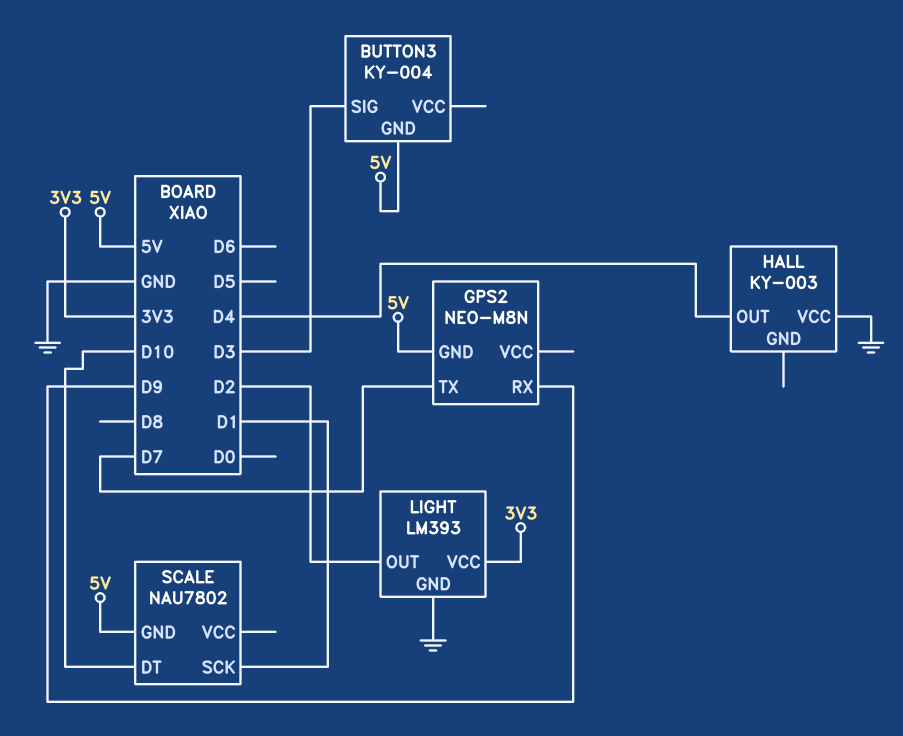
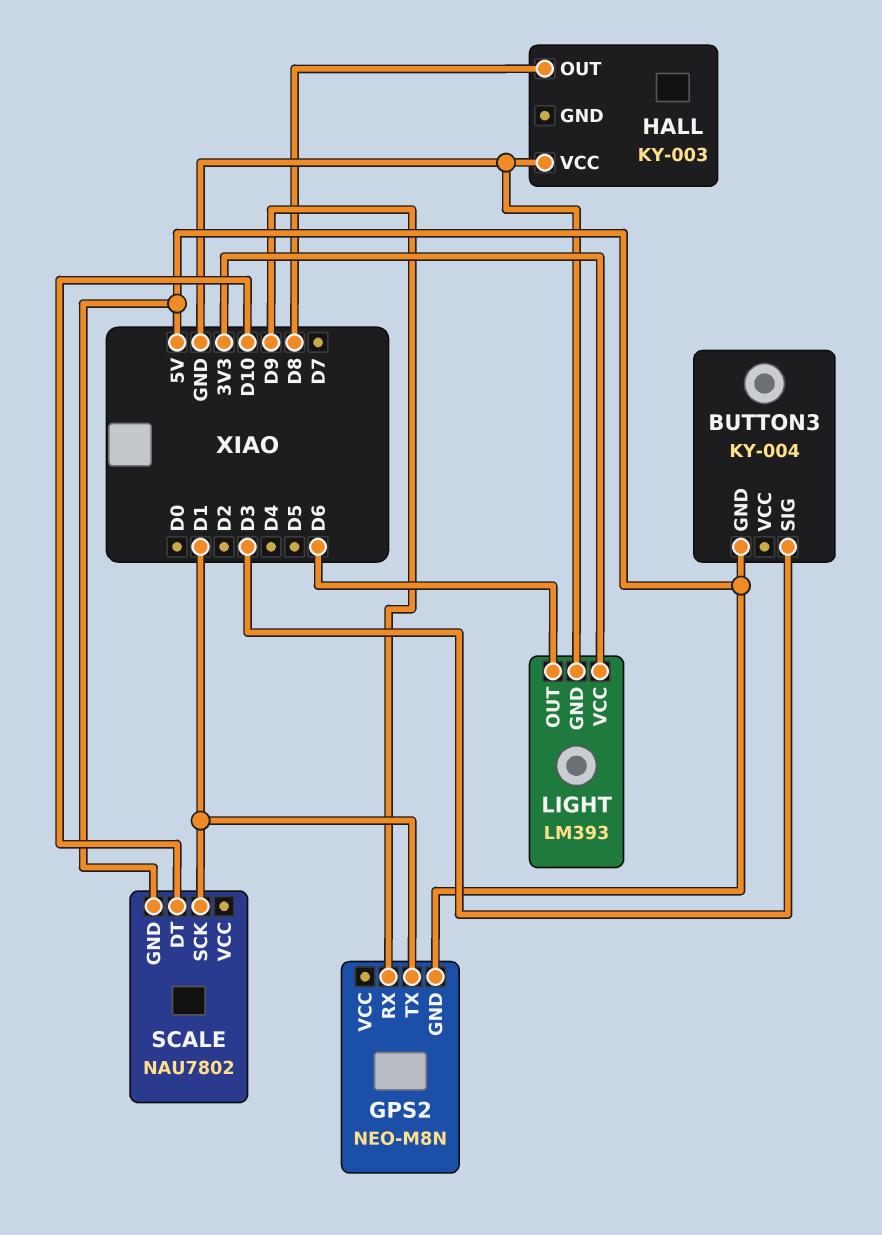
GPS2 pin TX: D7 -> D1
HALL pin OUT: D4 -> D8
LIGHT pin OUT: D2 -> D6

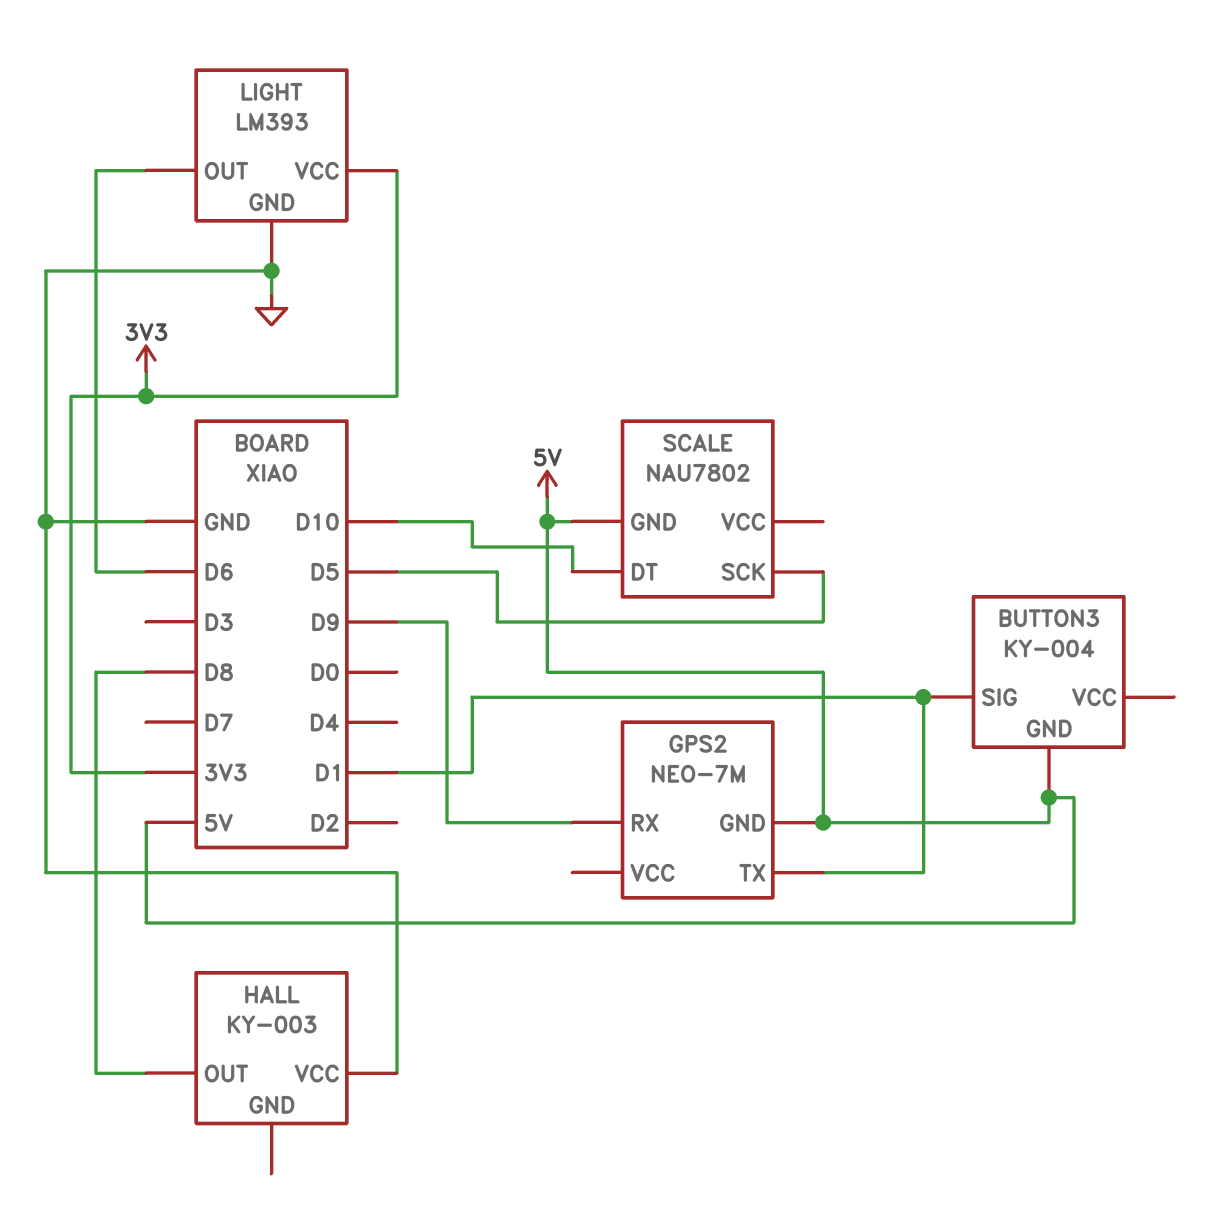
BUTTON3 pin SIG: D3 -> D1
GPS2: NEO-M8N -> NEO-7M
SCALE pin SCK: D1 -> D5

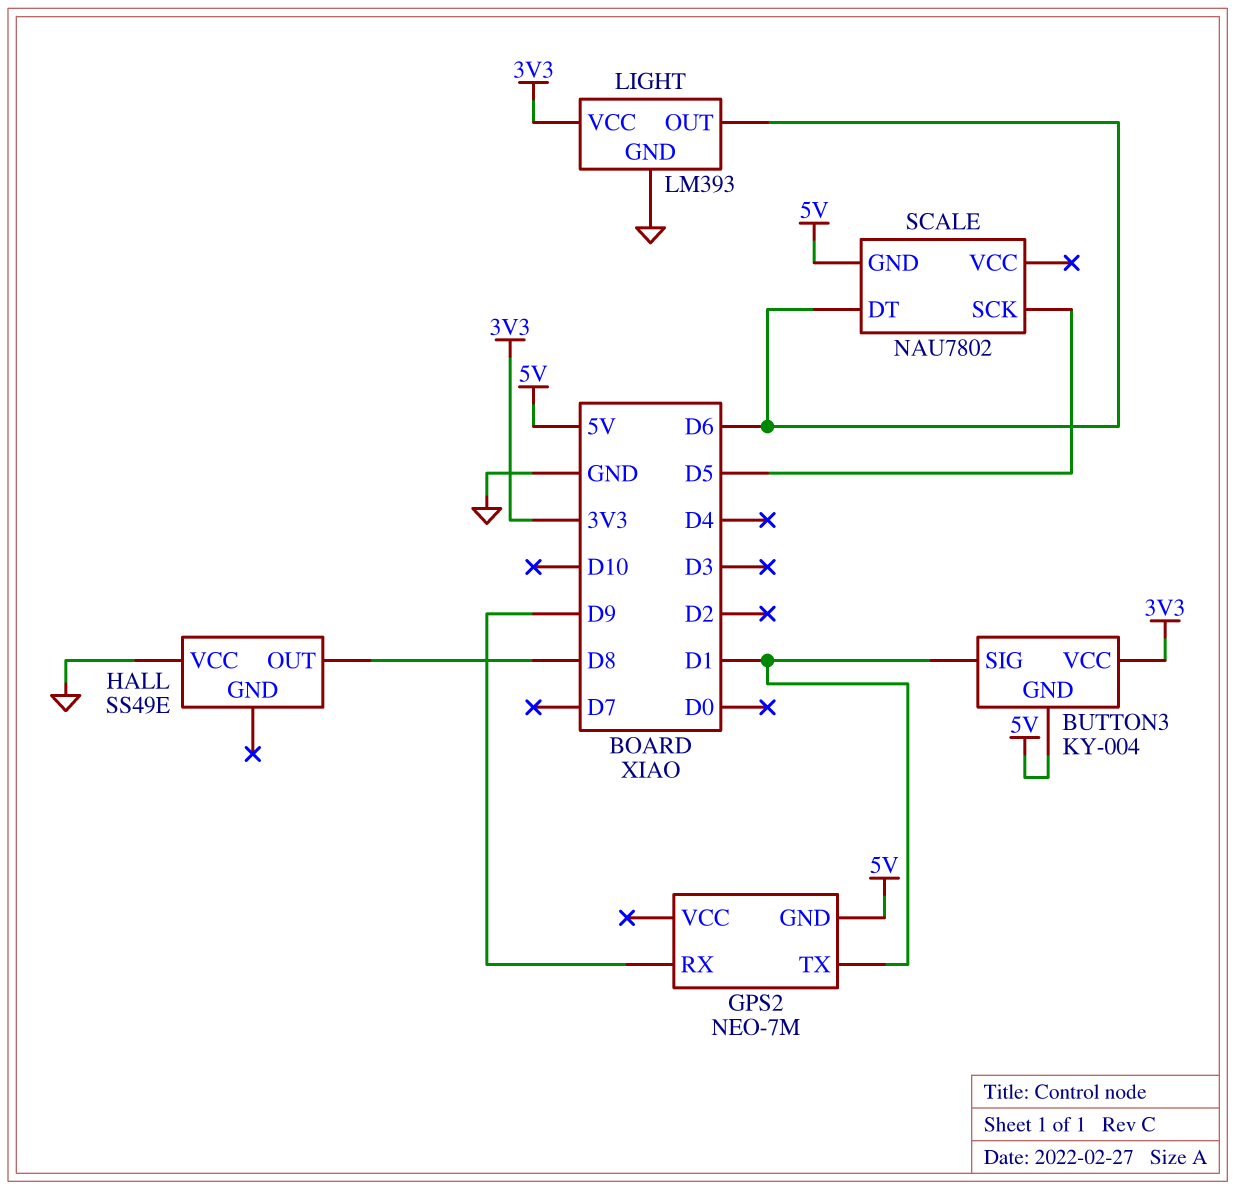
BUTTON3 pin VCC: none -> 3V3
HALL: KY-003 -> SS49E
SCALE pin DT: D10 -> D6

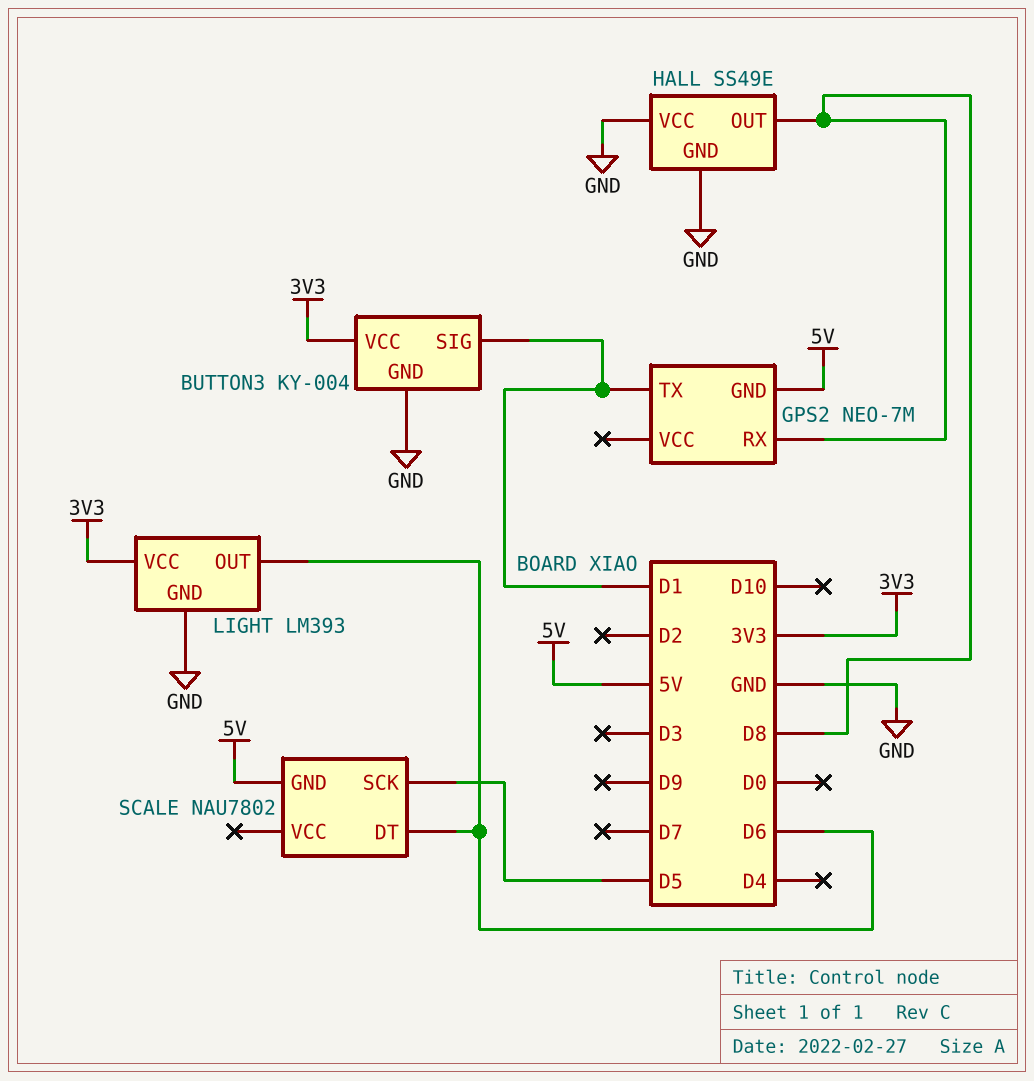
BUTTON3 pin GND: 5V -> GND
GPS2 pin RX: D9 -> D8
HALL pin GND: none -> GND

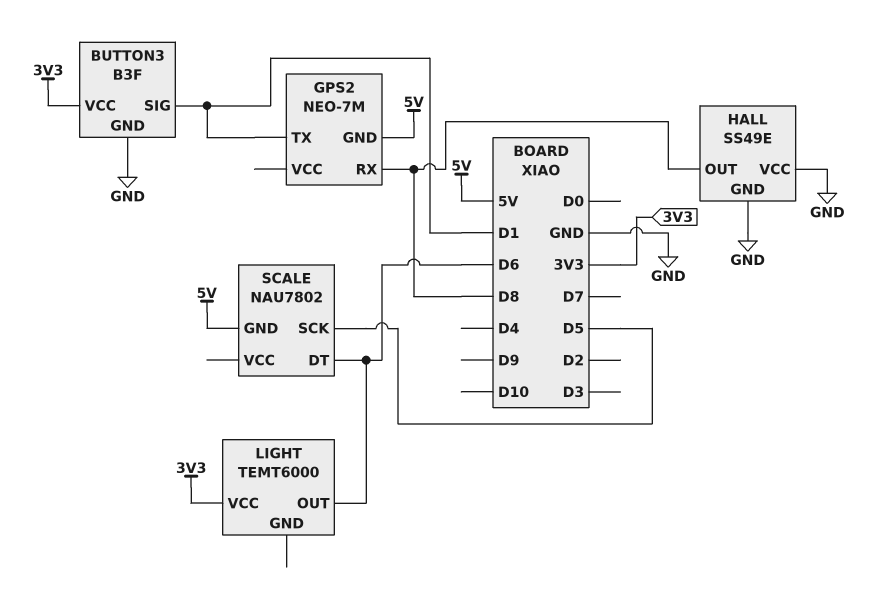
BUTTON3: KY-004 -> B3F
LIGHT: LM393 -> TEMT6000
LIGHT pin GND: GND -> none

